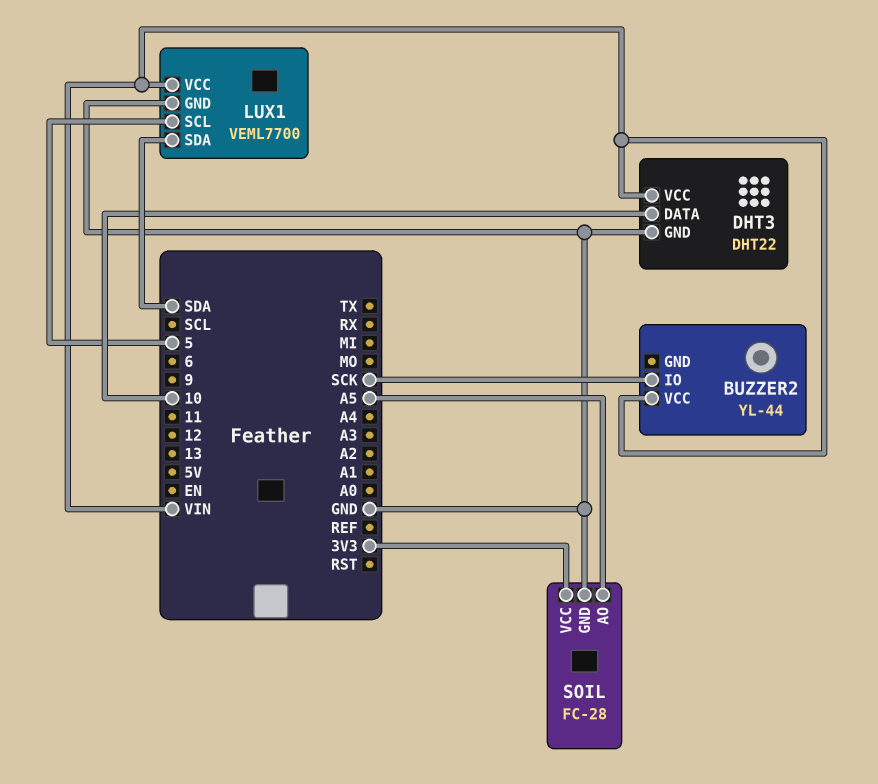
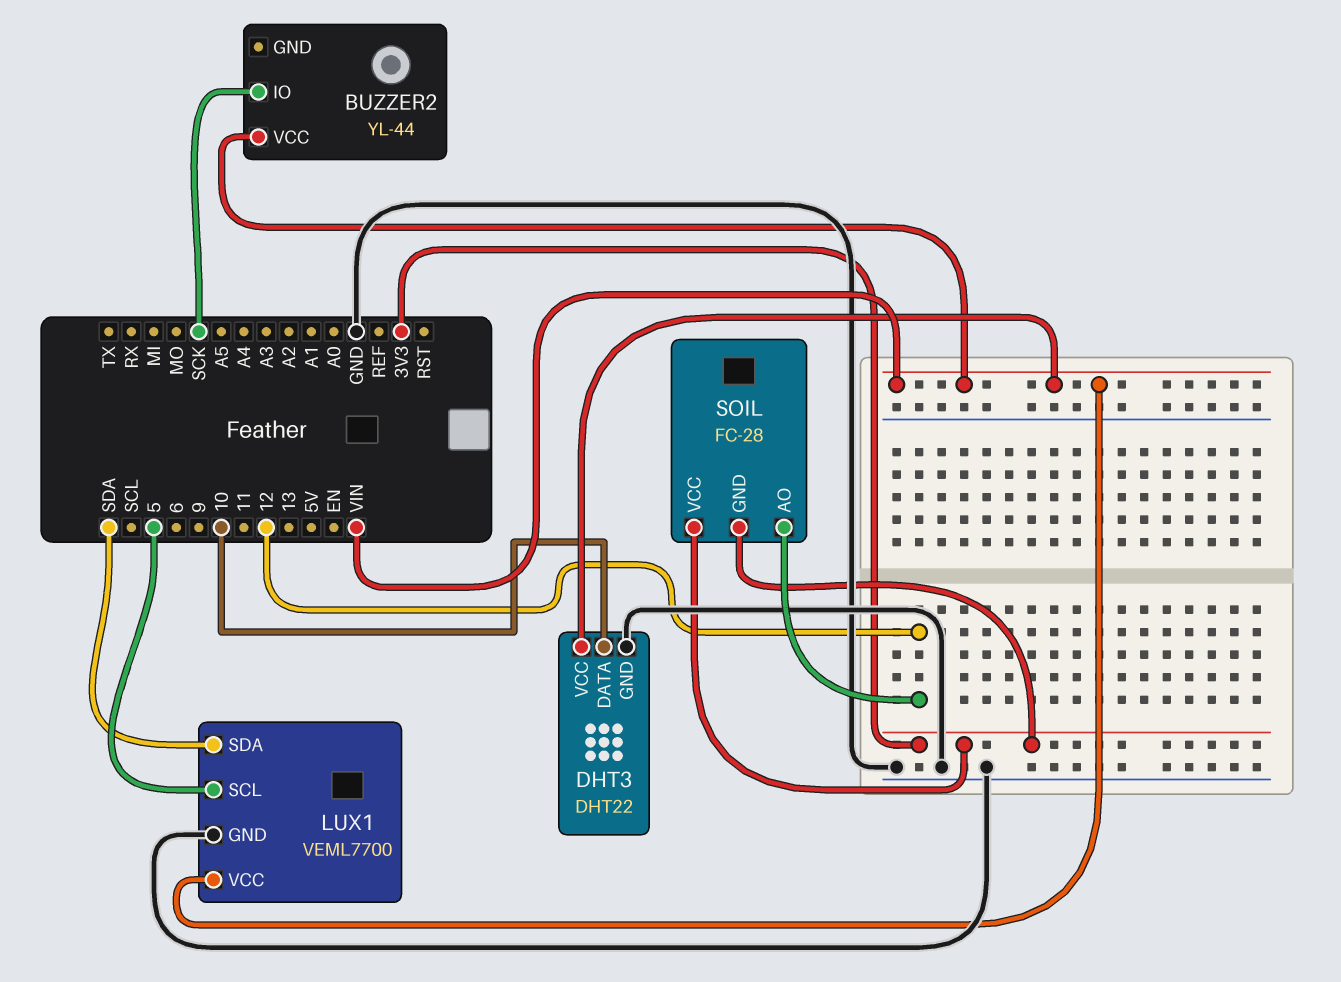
SOIL pin AO: A5 -> 12
SOIL pin GND: GND -> 3V3

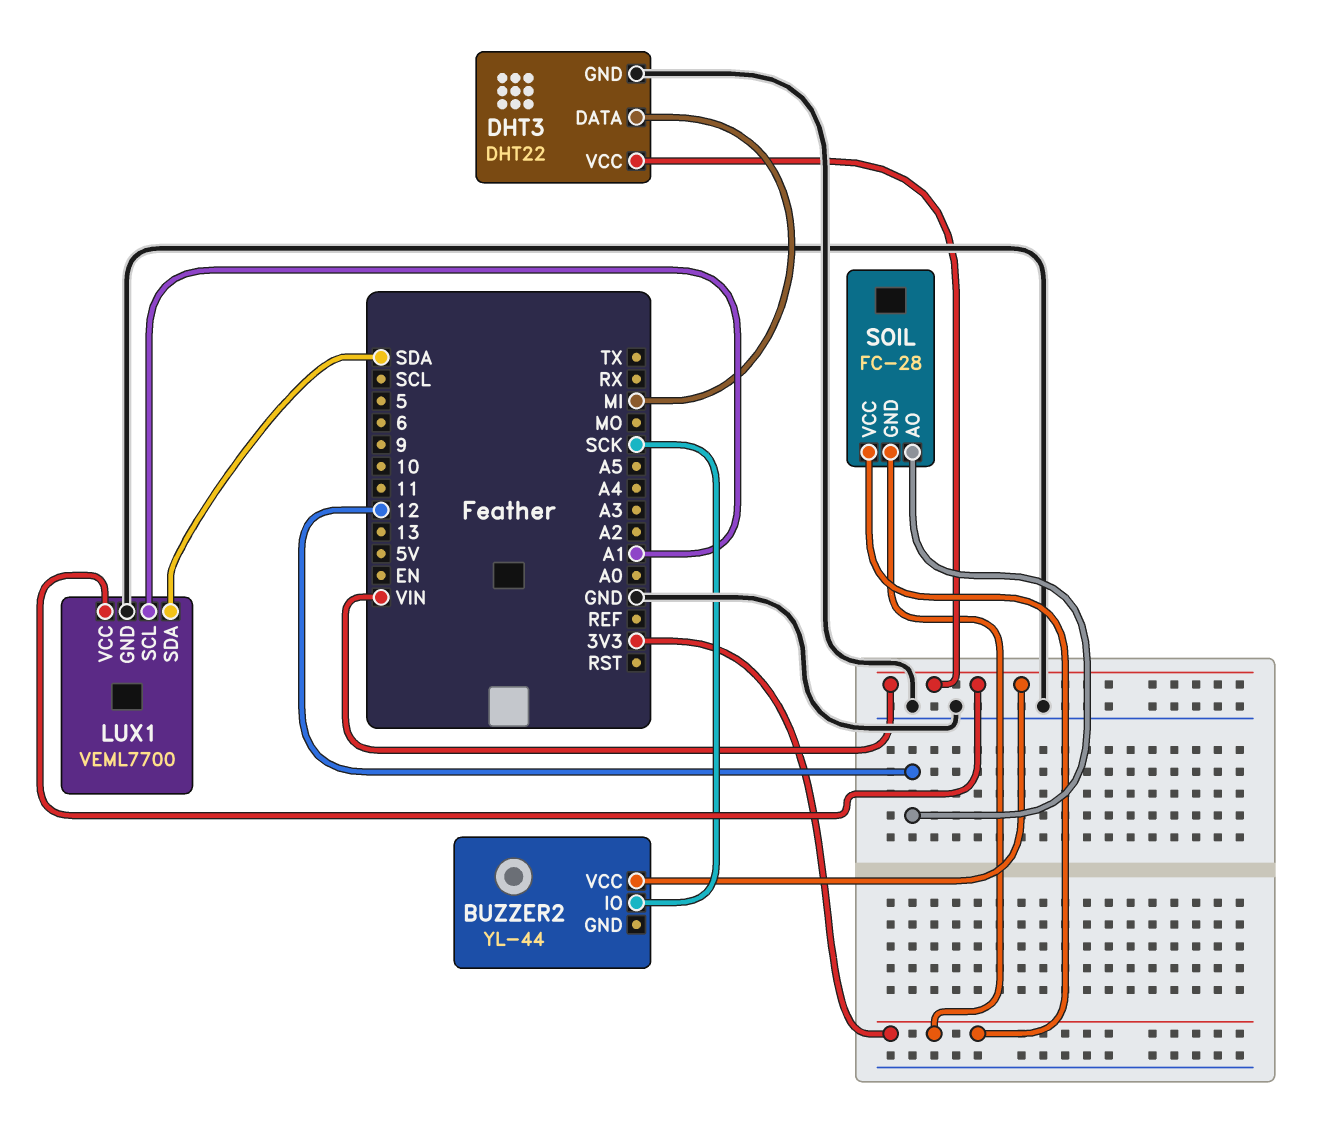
DHT3 pin DATA: 10 -> MI
LUX1 pin SCL: 5 -> A1

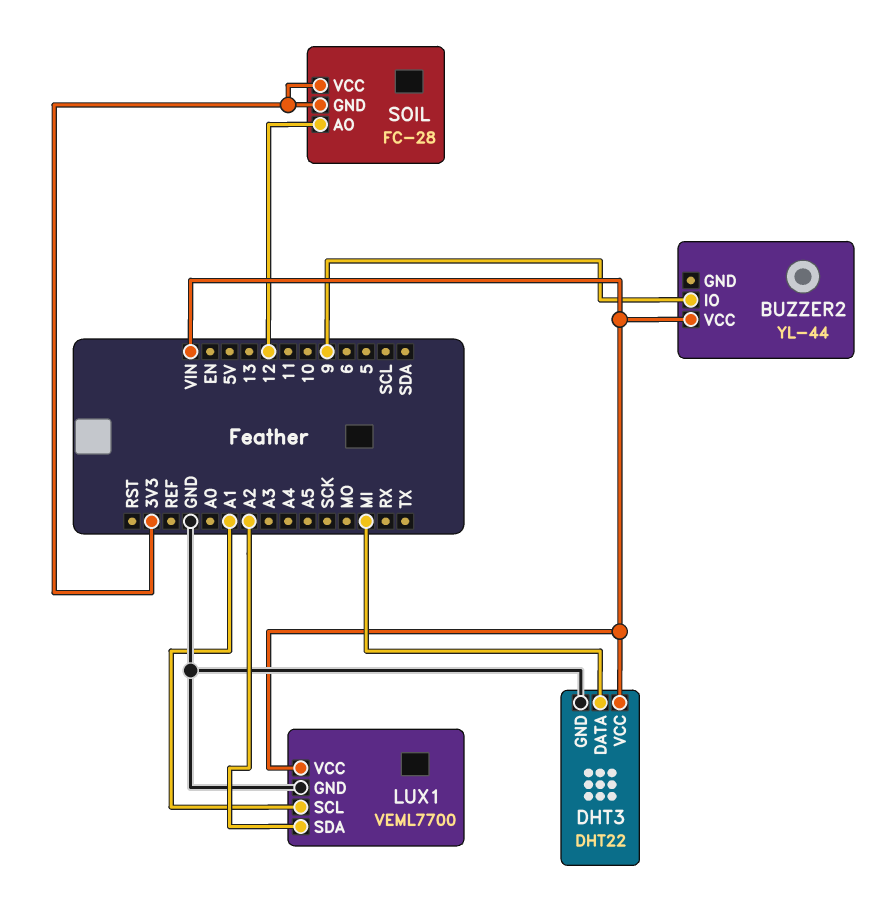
BUZZER2 pin IO: SCK -> 9
LUX1 pin SDA: SDA -> A2

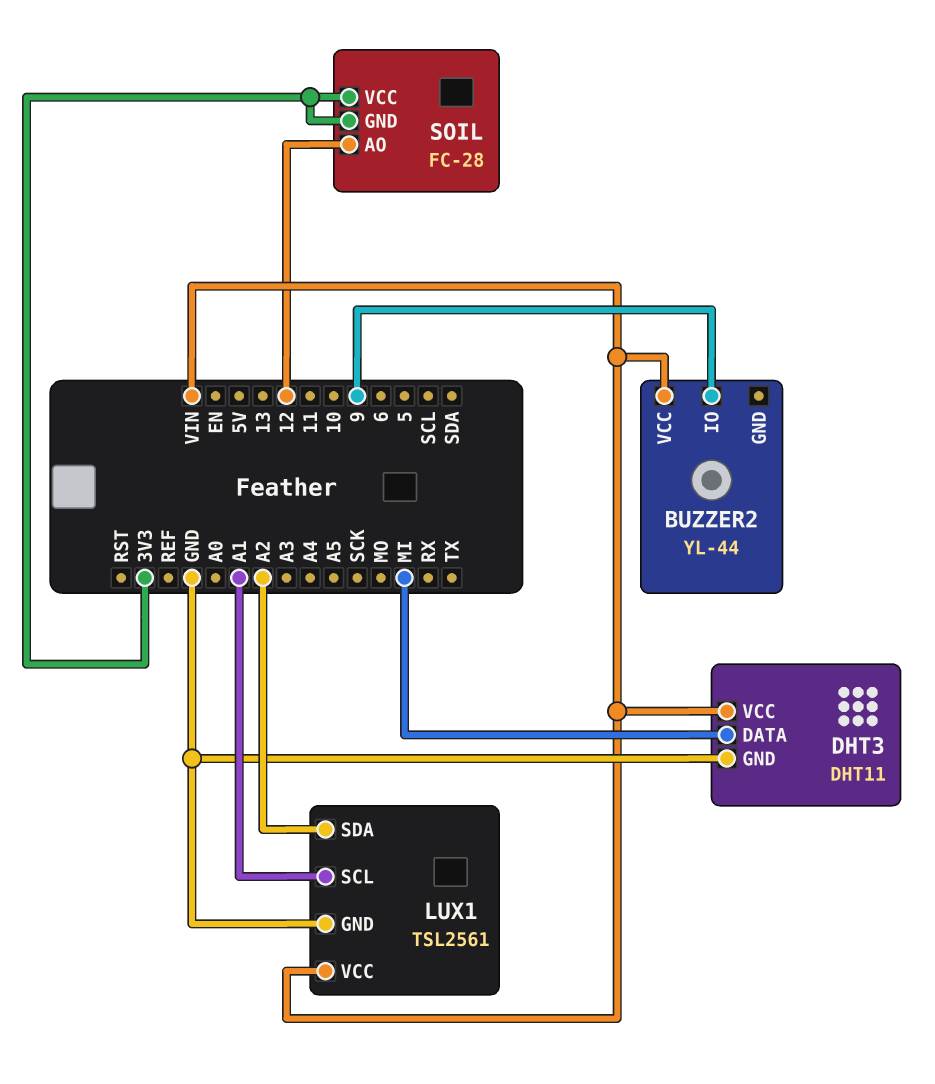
DHT3: DHT22 -> DHT11
LUX1: VEML7700 -> TSL2561

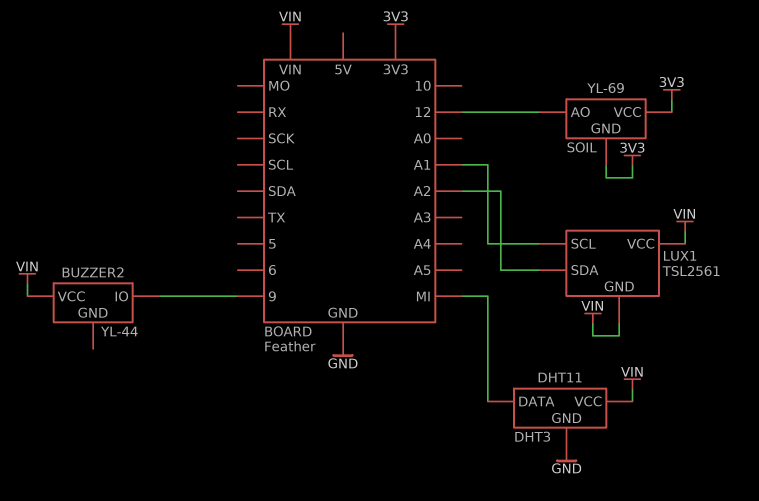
LUX1 pin GND: GND -> VIN
SOIL: FC-28 -> YL-69

